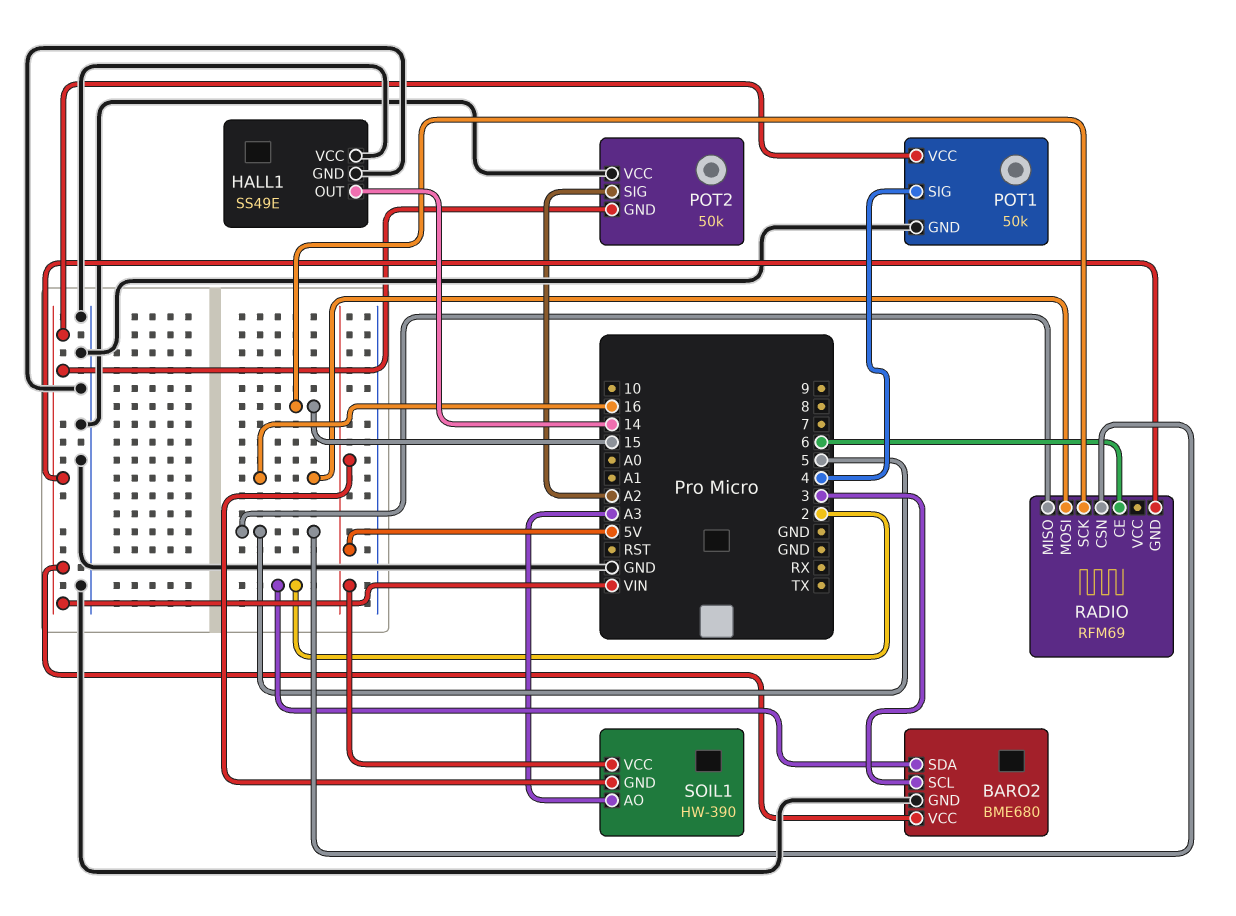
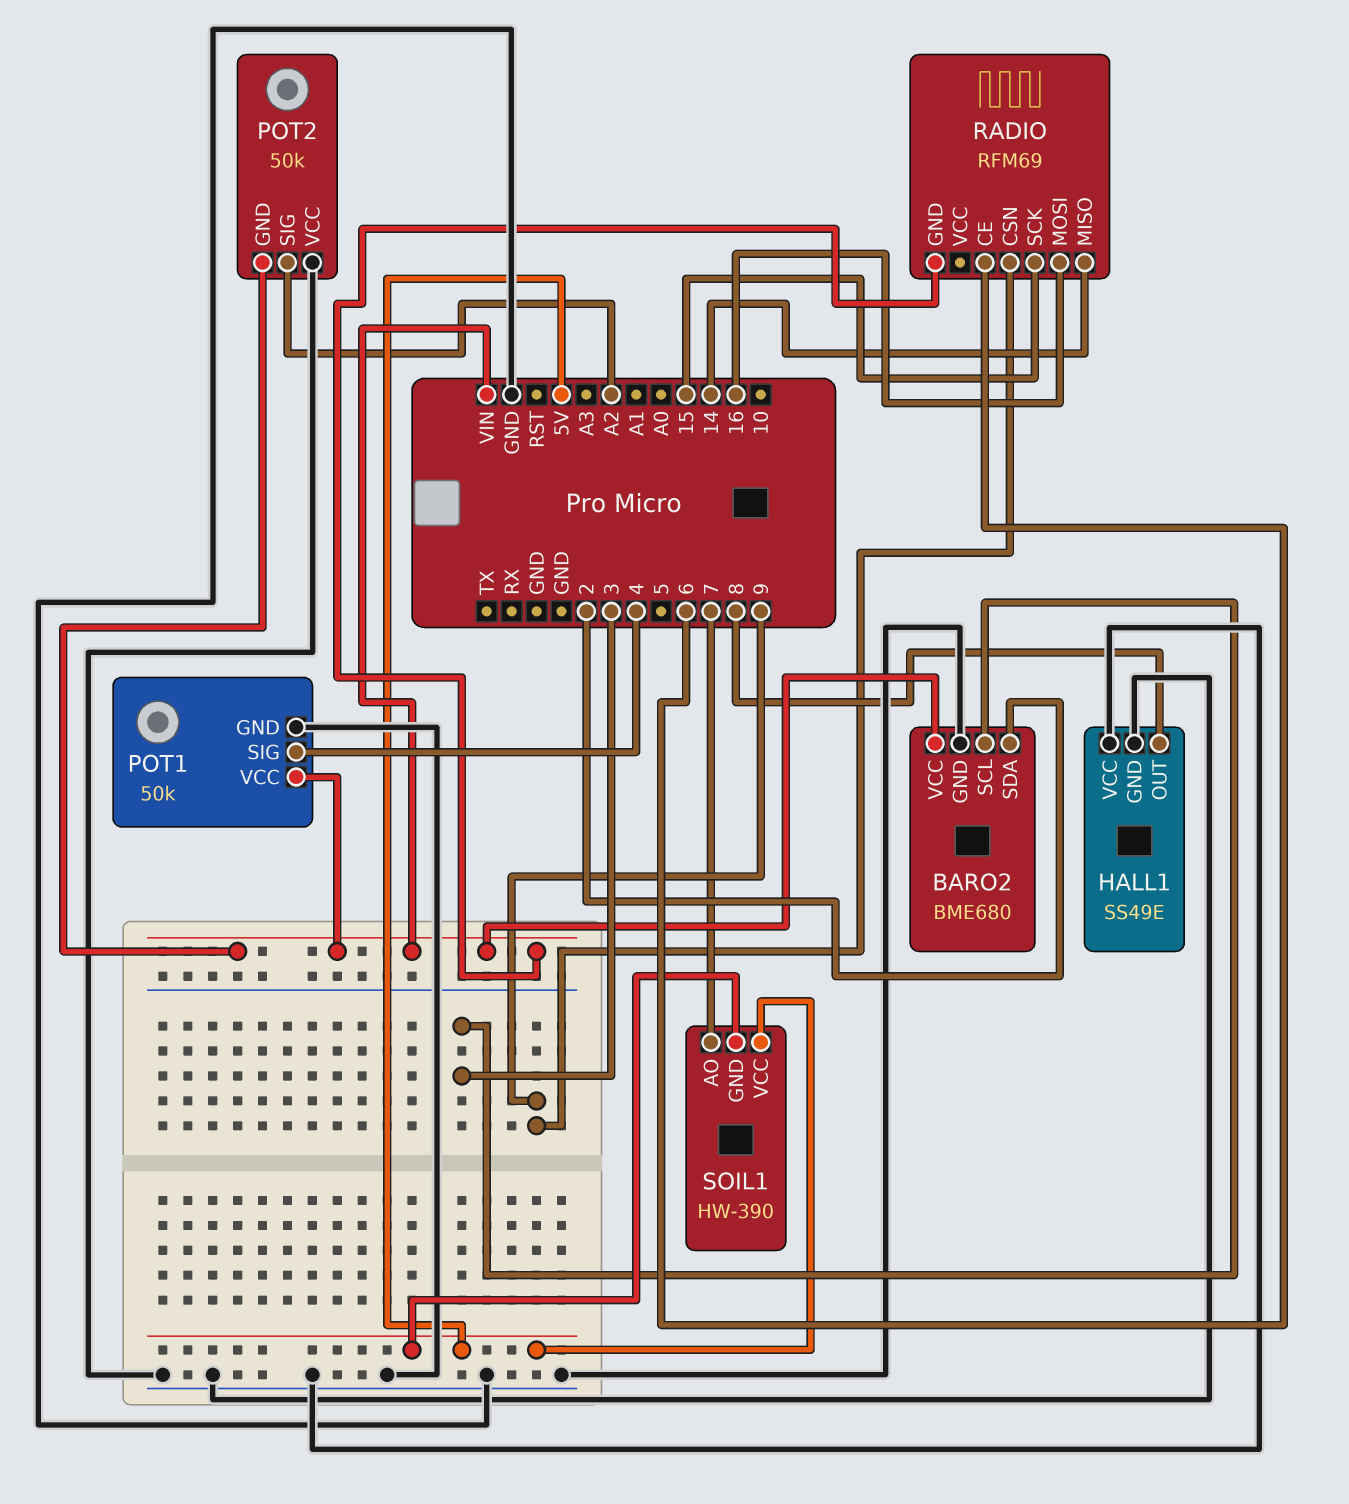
HALL1 pin OUT: 14 -> 8
RADIO pin CSN: 5 -> 9
RADIO pin MISO: 5 -> 14
SOIL1 pin AO: A3 -> 7

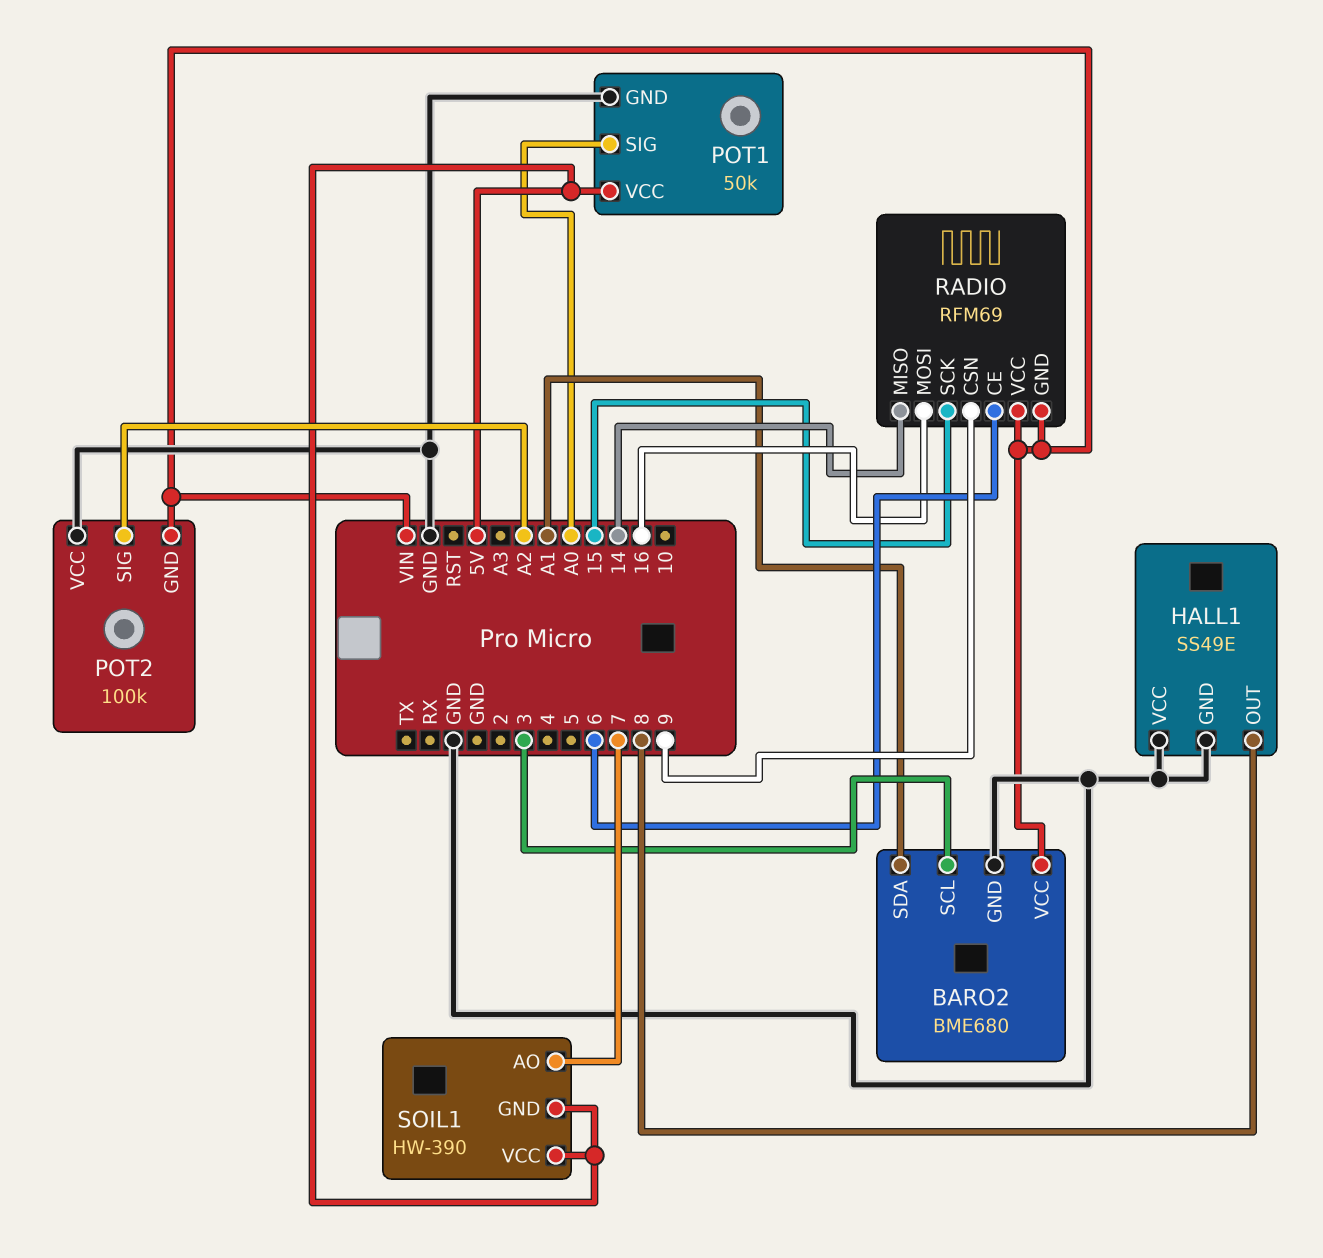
BARO2 pin SDA: 2 -> A1
POT1 pin SIG: 4 -> A0
POT1 pin VCC: VIN -> 5V
POT2: 50k -> 100k
RADIO pin VCC: none -> VIN

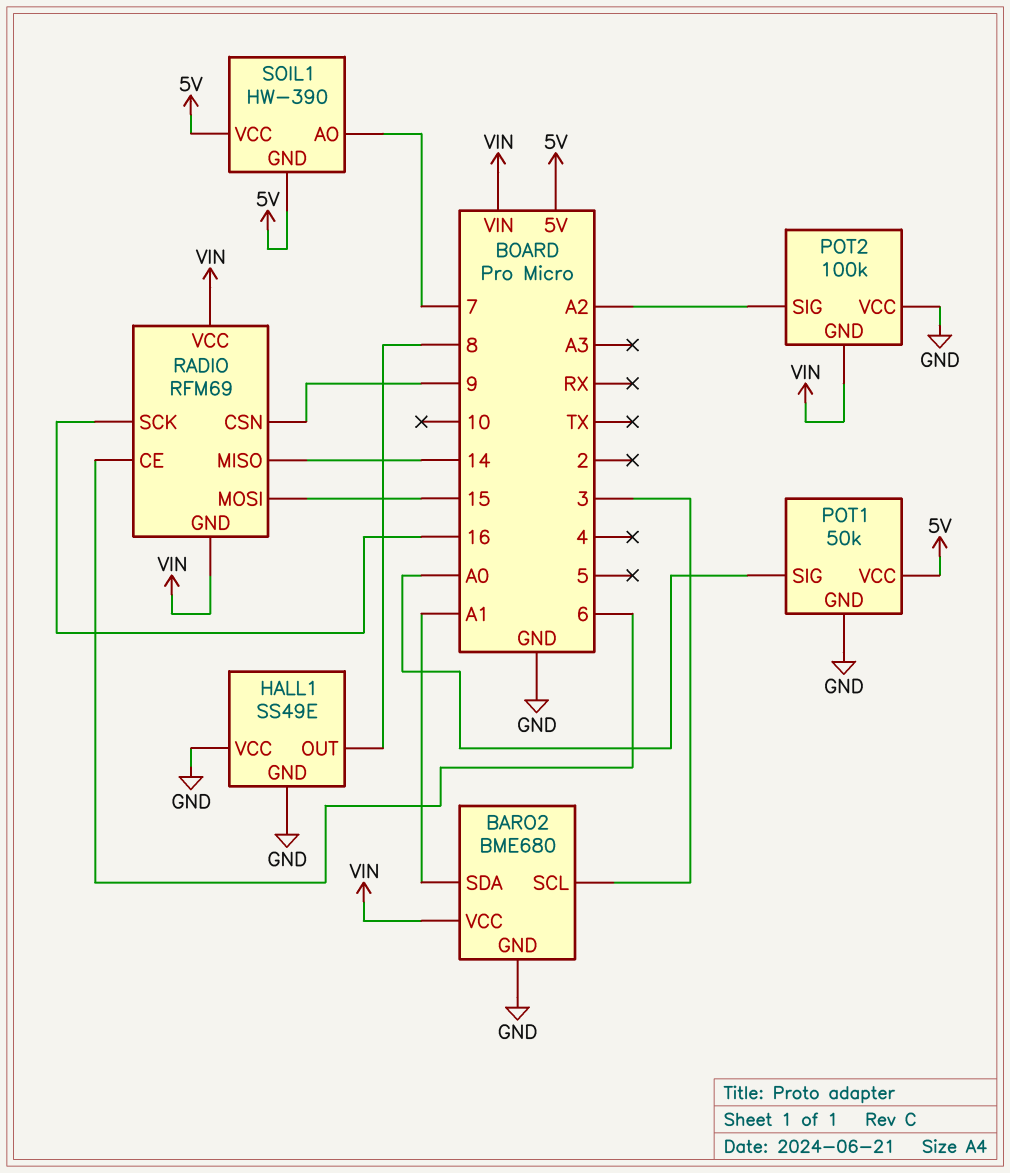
RADIO pin MOSI: 16 -> 15
RADIO pin SCK: 15 -> 16

